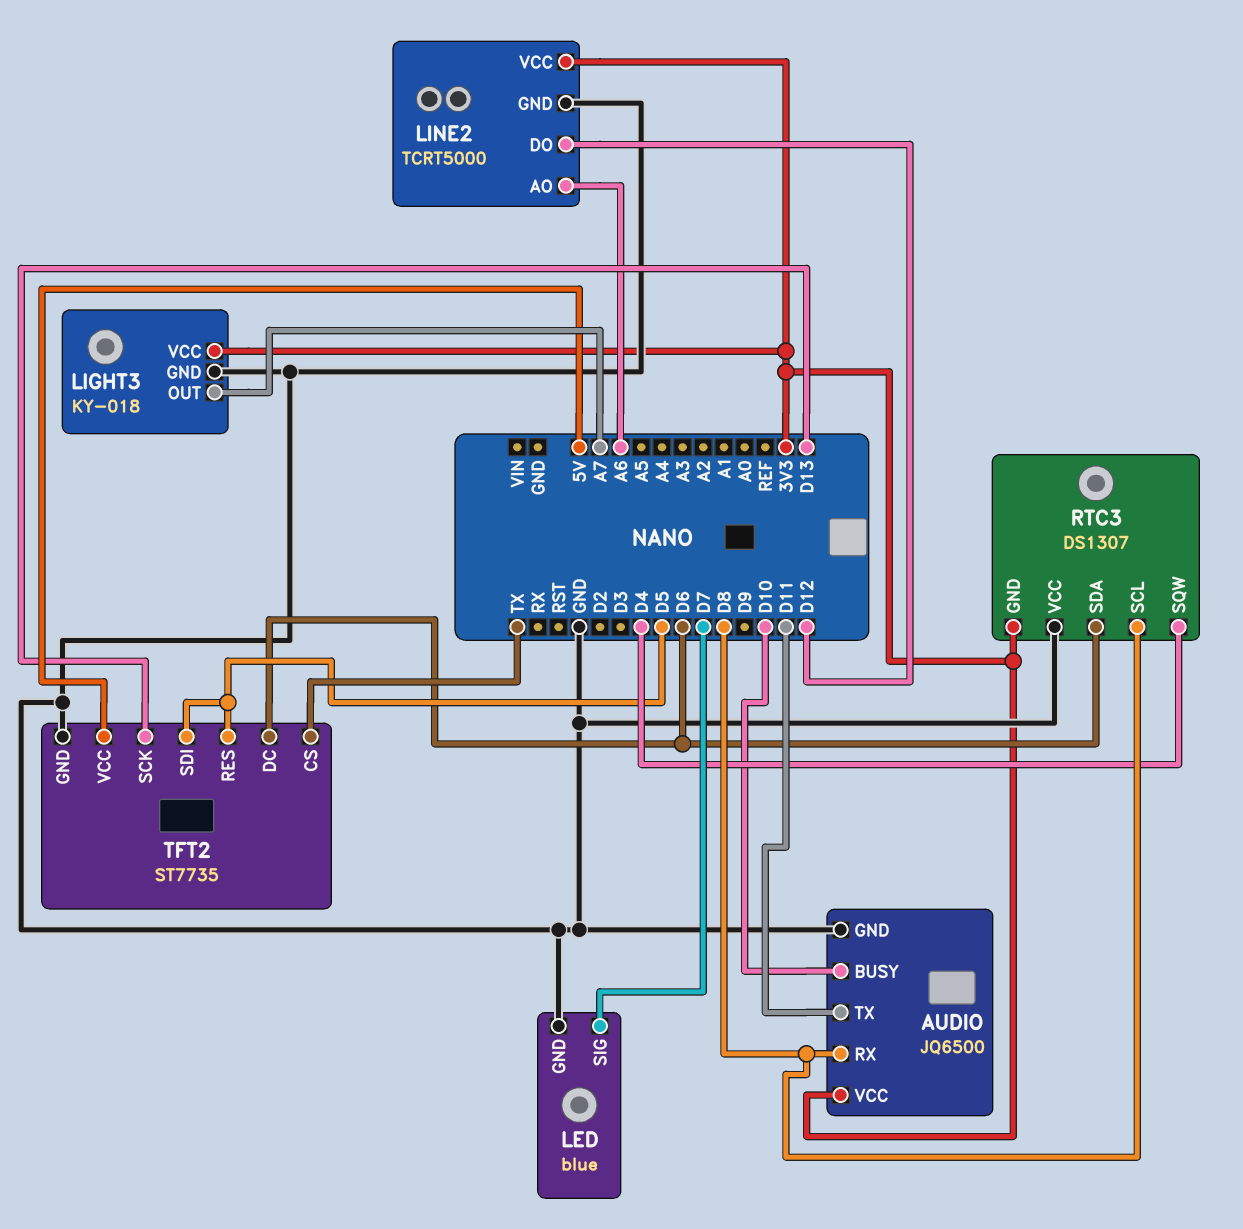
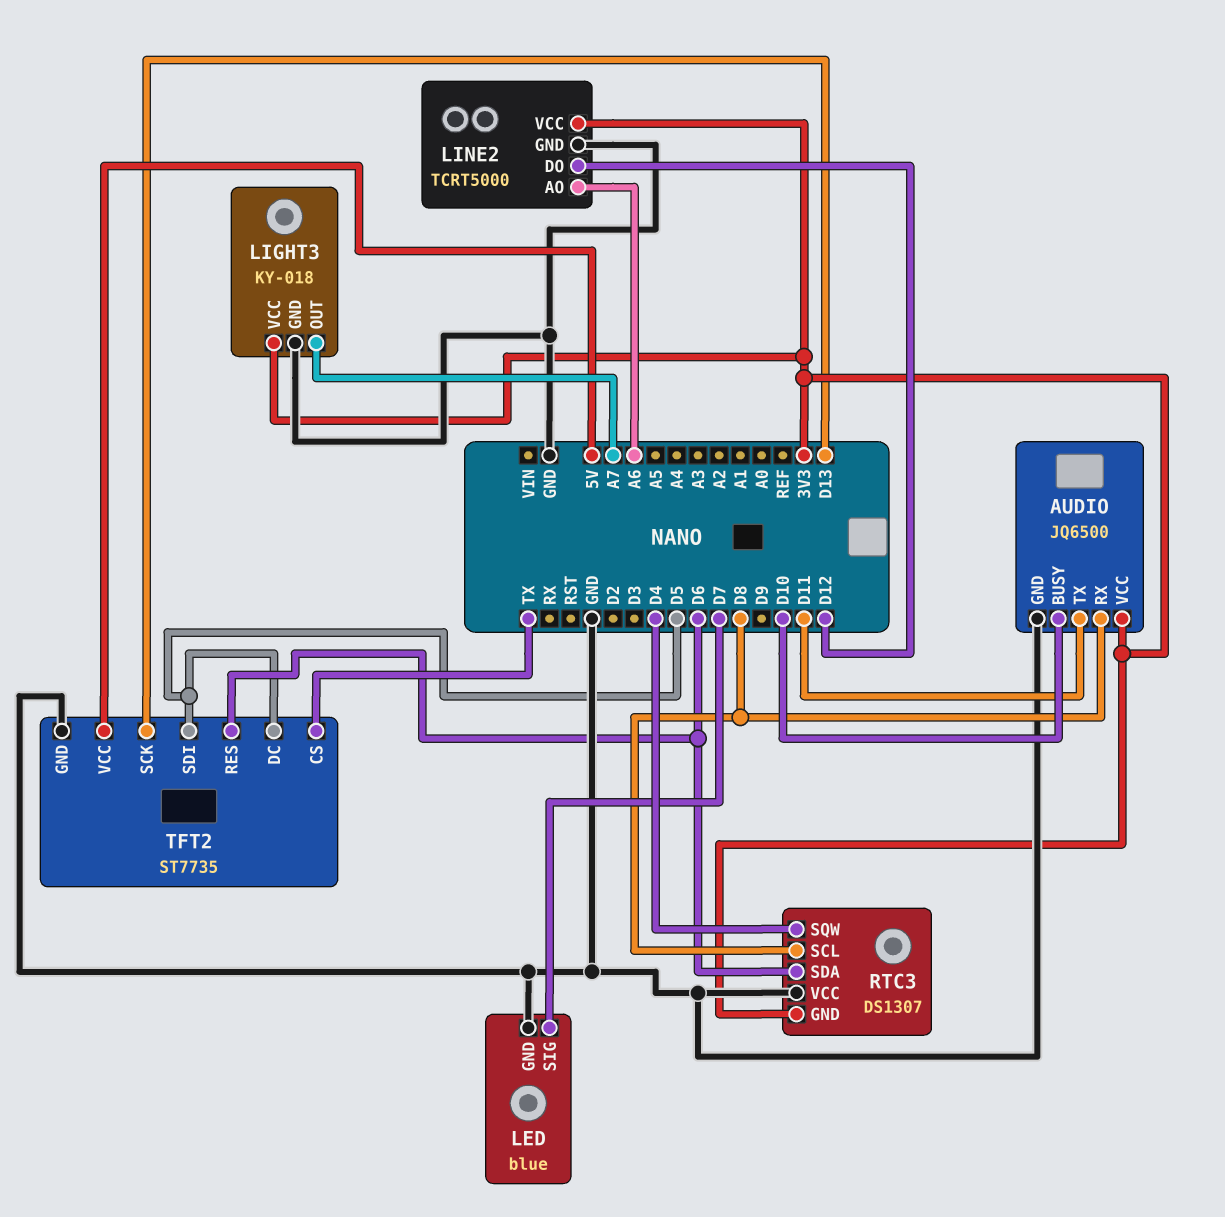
TFT2 pin DC: D6 -> D5
TFT2 pin RES: D5 -> D6

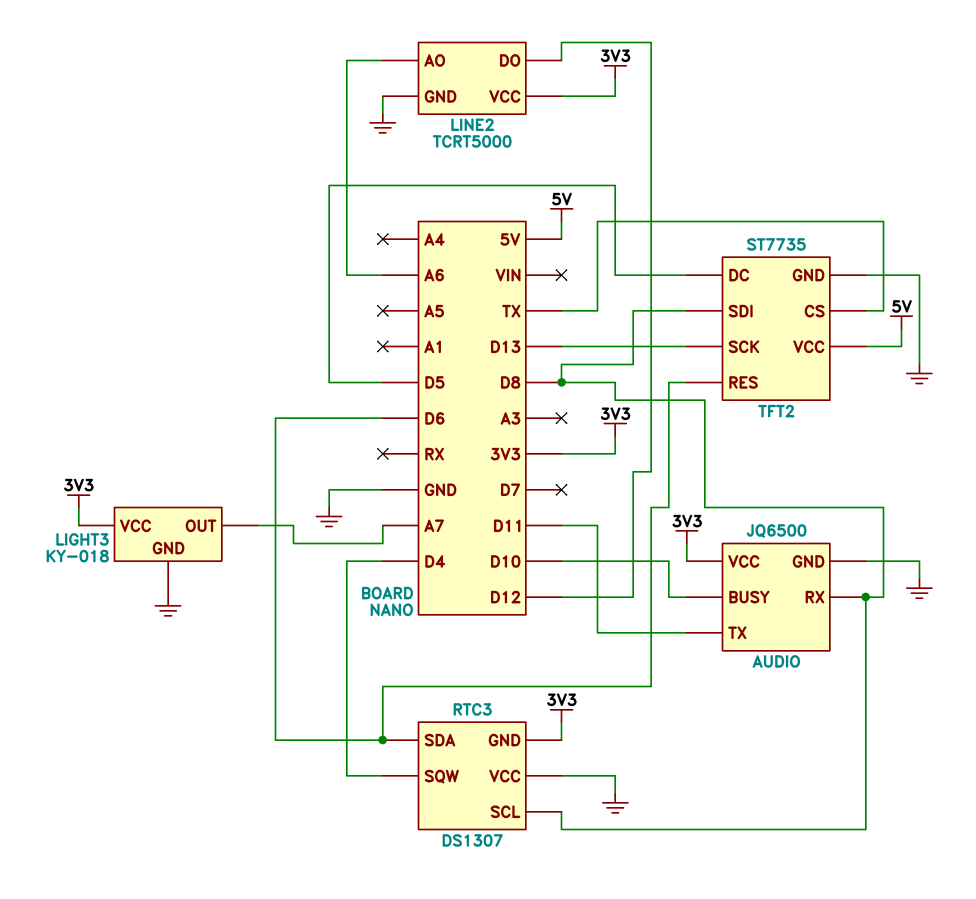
LED: blue -> none
LED pin GND: GND -> none
LED pin SIG: D7 -> none
TFT2 pin SDI: D5 -> D8

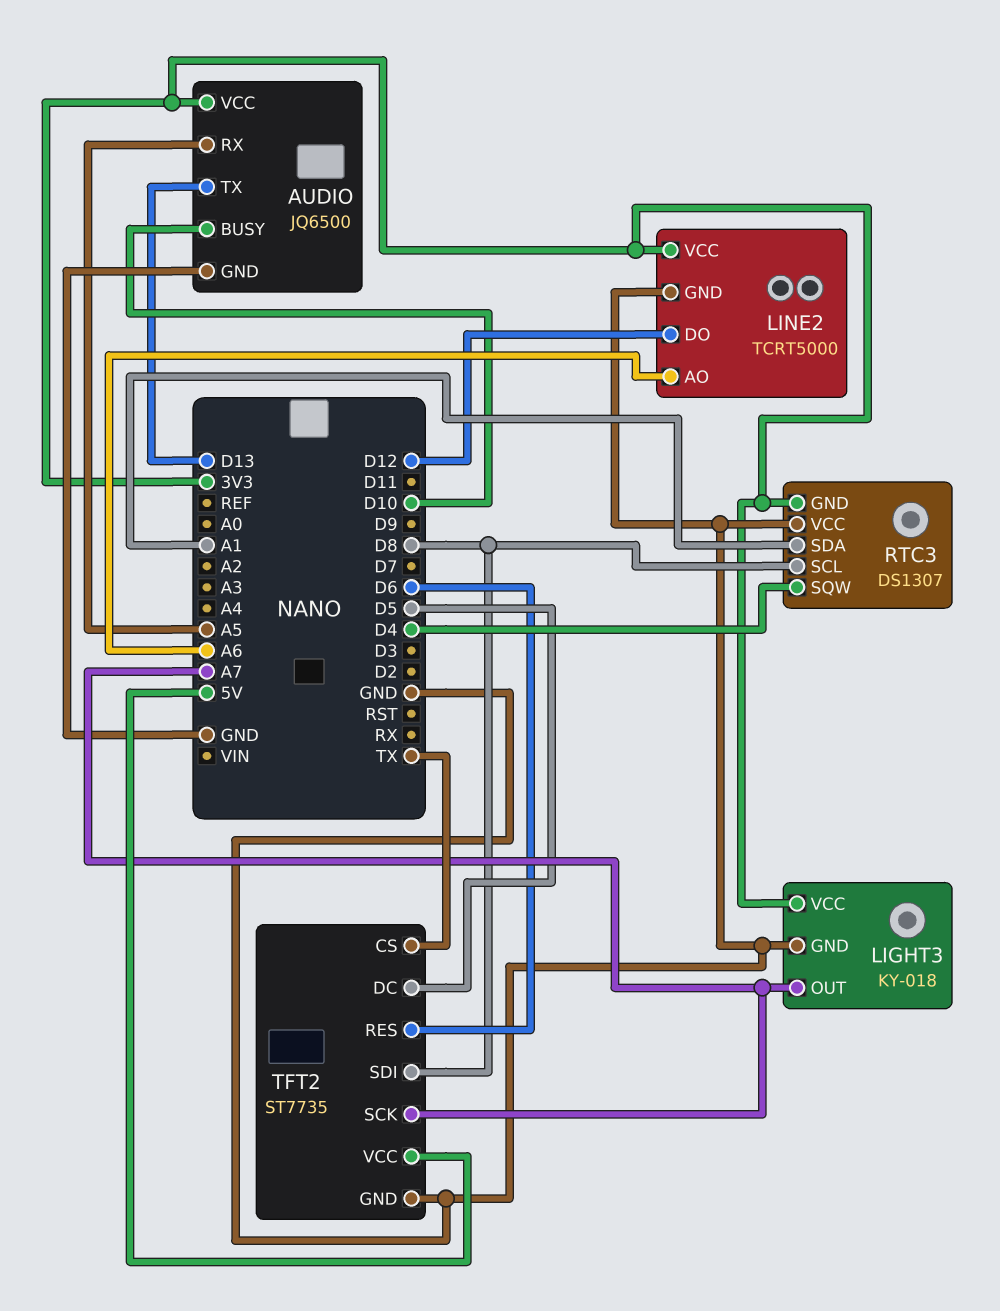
AUDIO pin RX: D8 -> A5
AUDIO pin TX: D11 -> D13
RTC3 pin SDA: D6 -> A1
TFT2 pin SCK: D13 -> A7

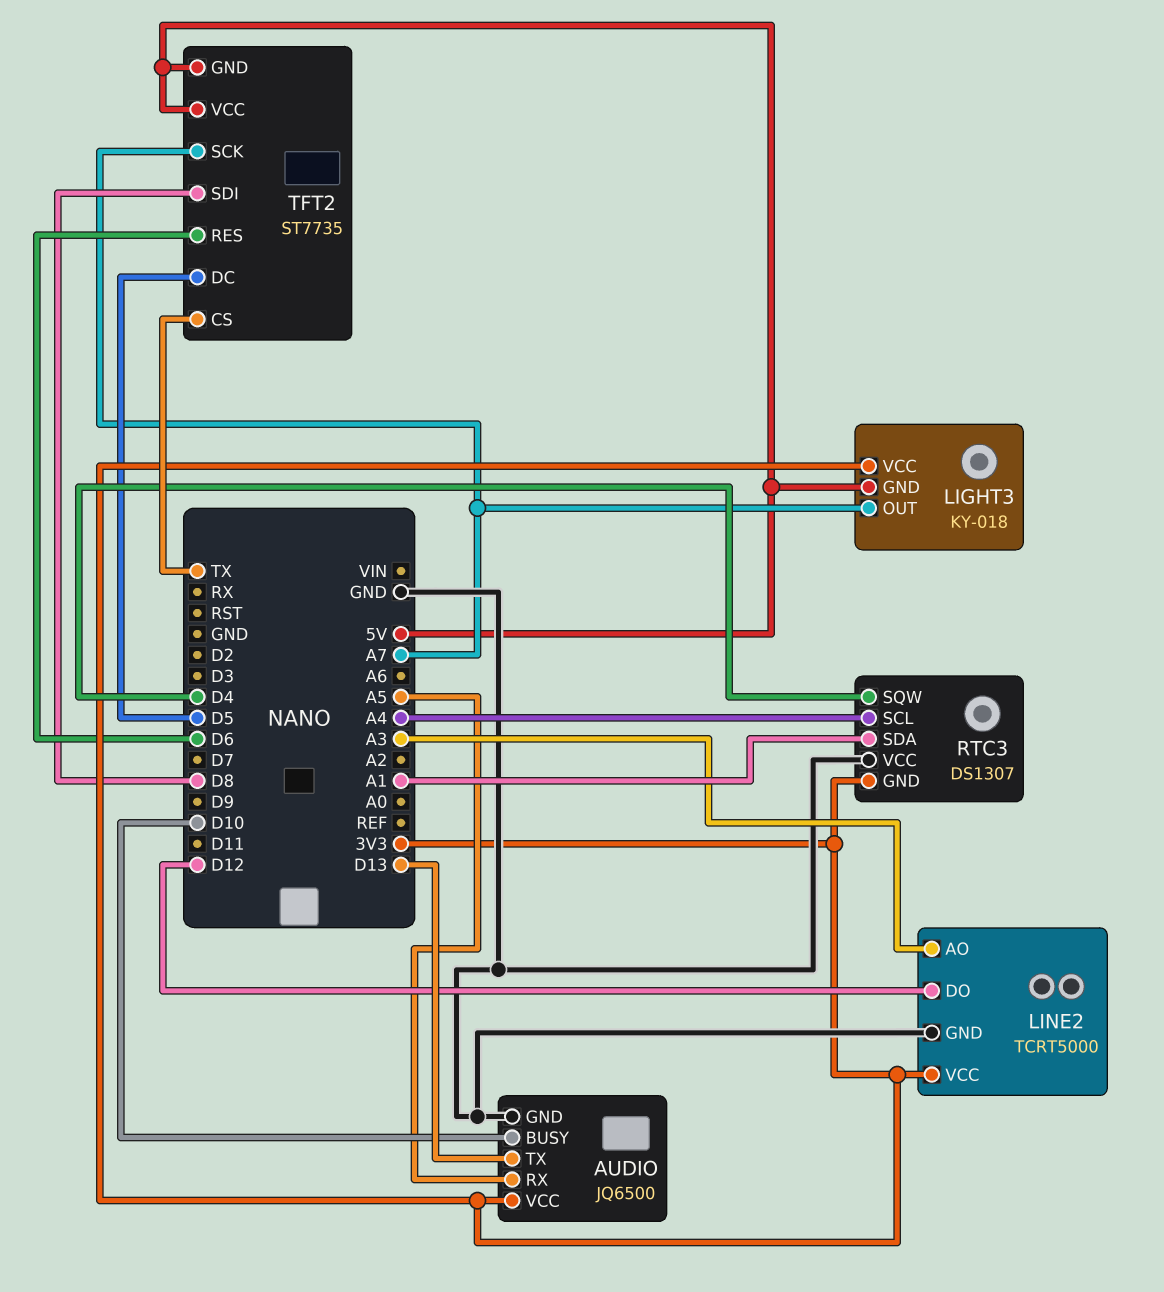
LIGHT3 pin GND: GND -> 5V
LINE2 pin AO: A6 -> A3
RTC3 pin SCL: D8 -> A4
TFT2 pin GND: GND -> 5V

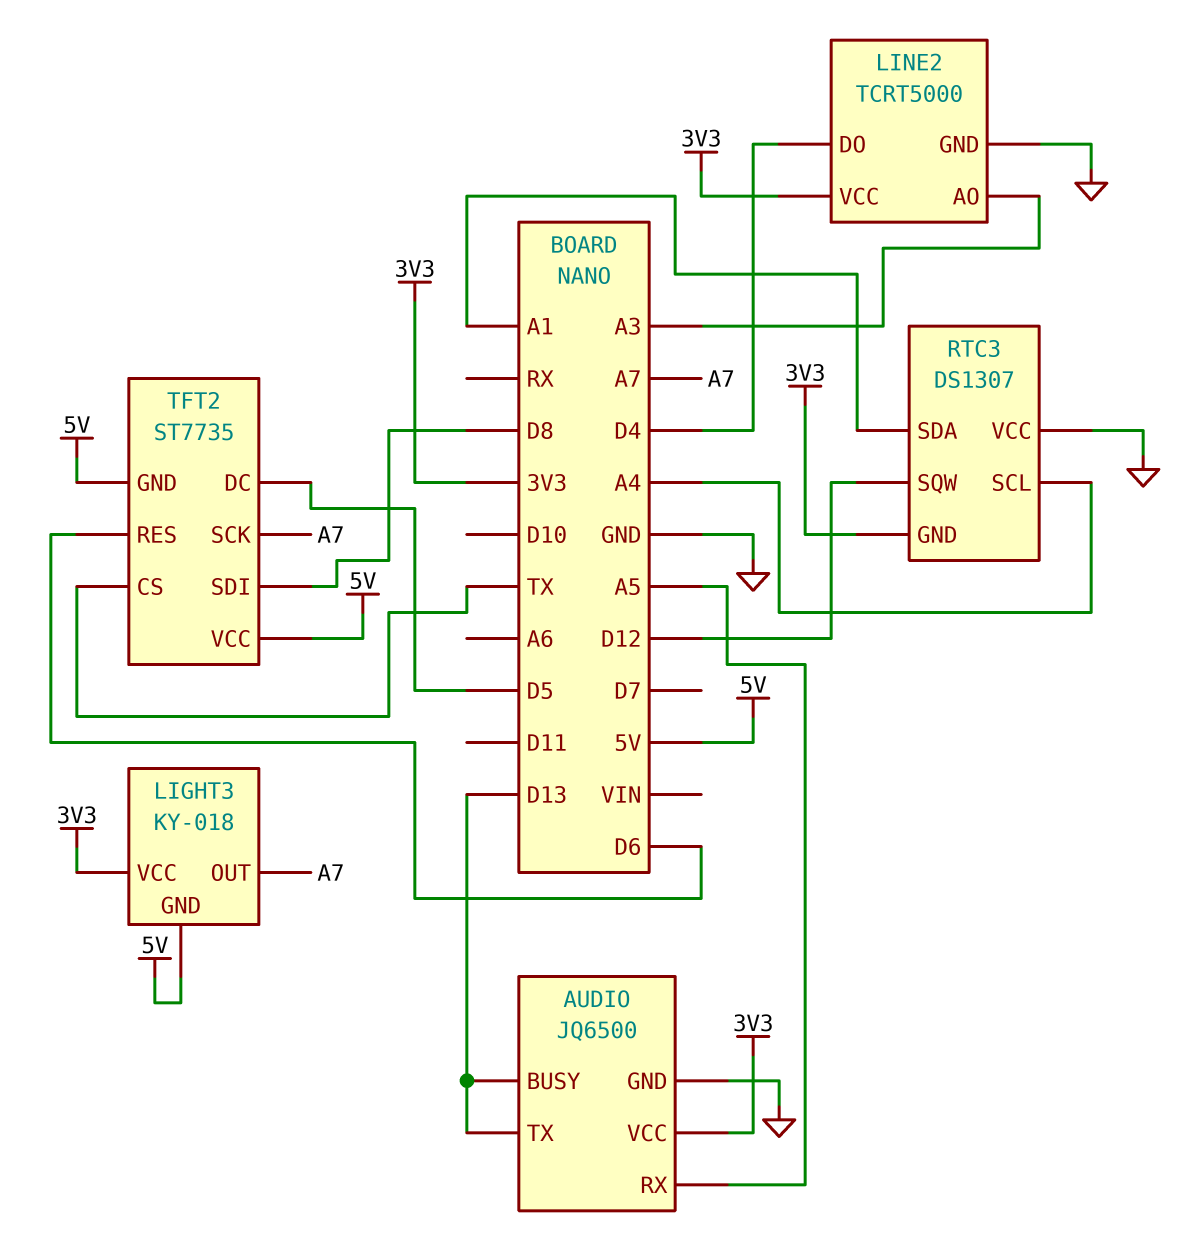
AUDIO pin BUSY: D10 -> D13
LINE2 pin DO: D12 -> D4
RTC3 pin SQW: D4 -> D12

